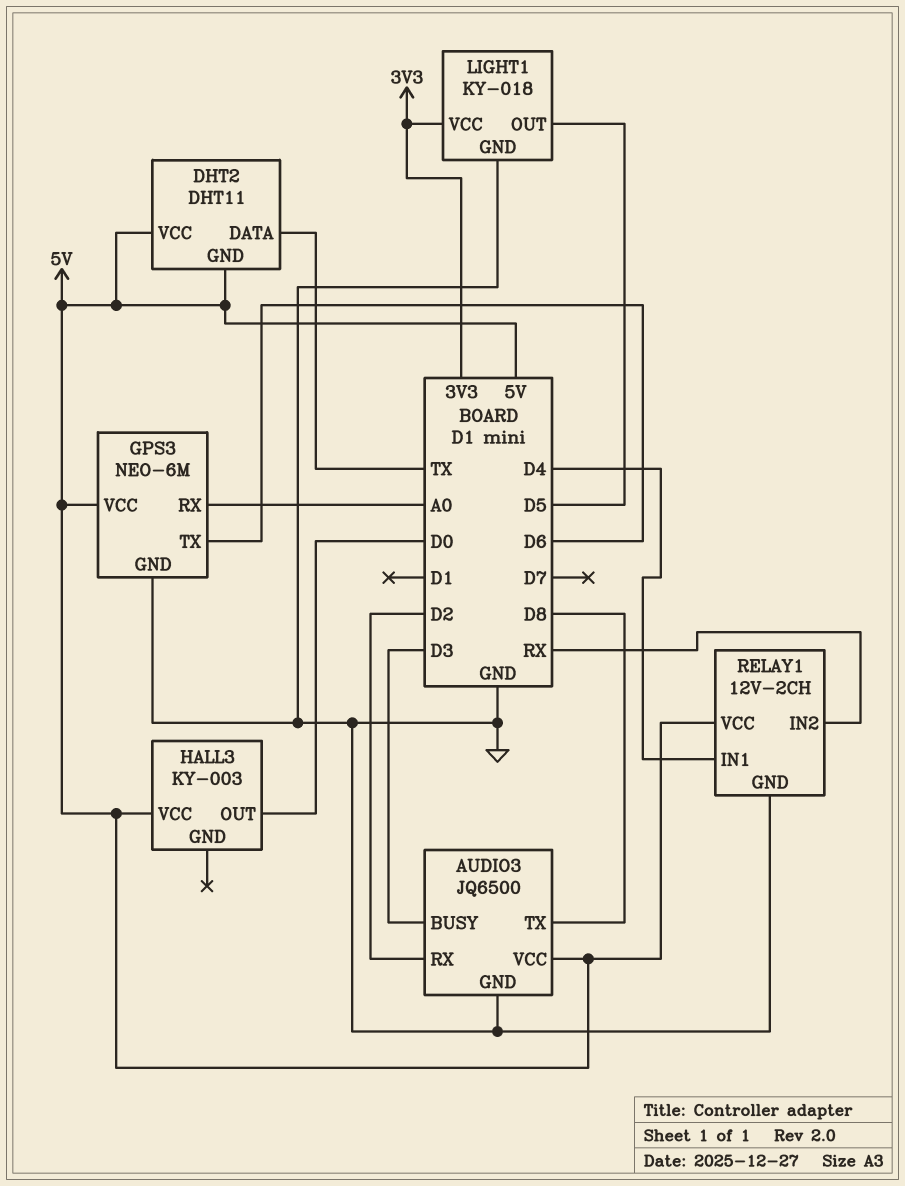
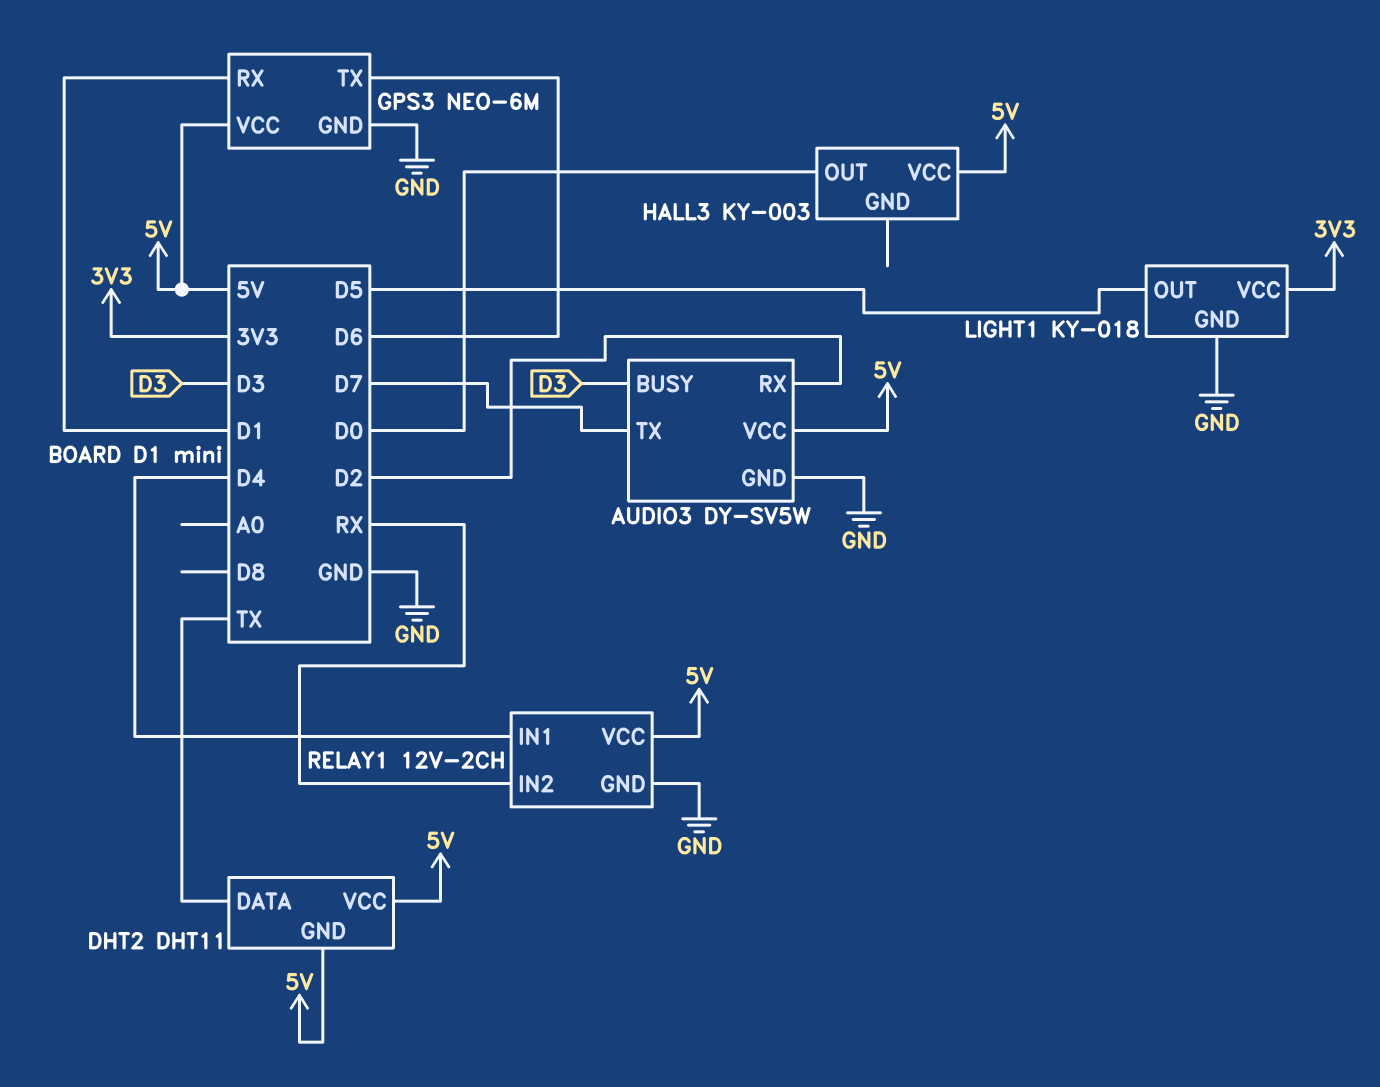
AUDIO3: JQ6500 -> DY-SV5W
AUDIO3 pin TX: D8 -> D7
GPS3 pin RX: A0 -> D1

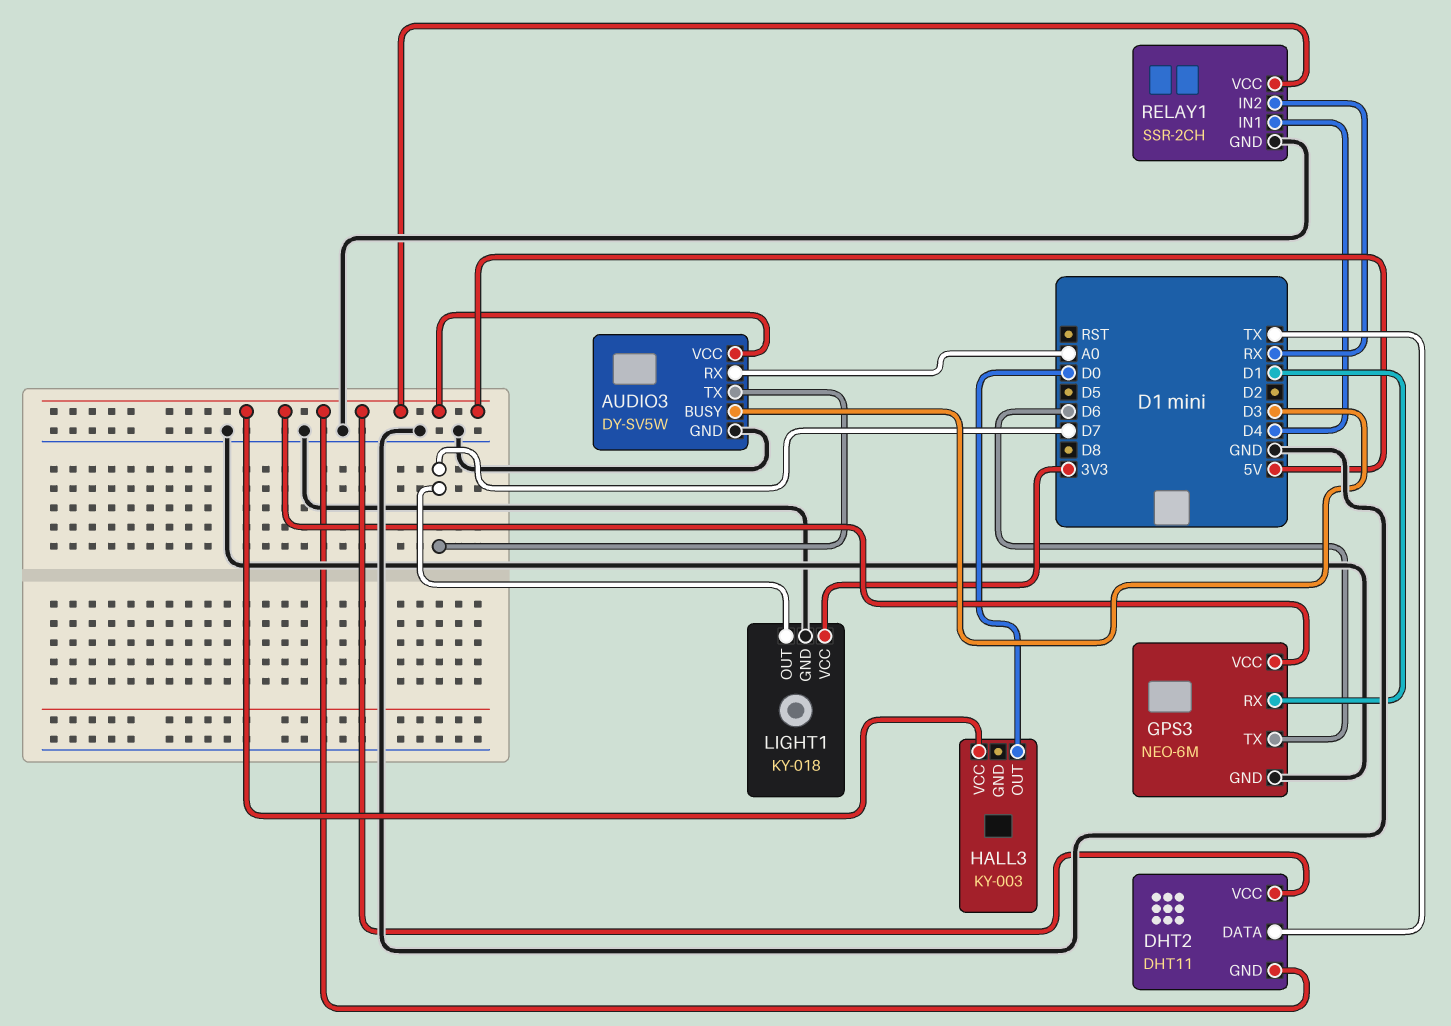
AUDIO3 pin RX: D2 -> A0
LIGHT1 pin OUT: D5 -> D7
RELAY1: 12V-2CH -> SSR-2CH

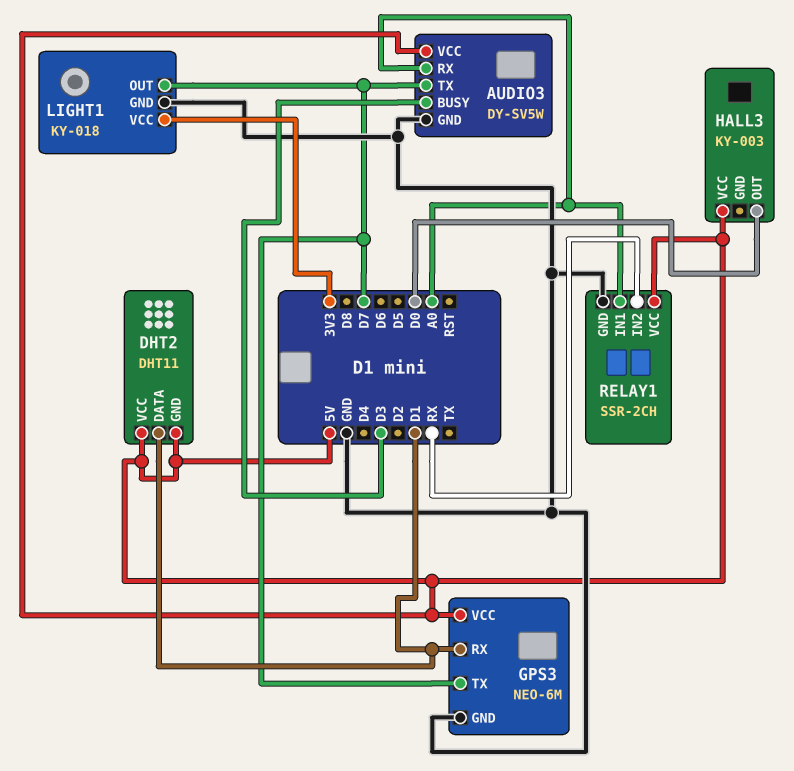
DHT2 pin DATA: TX -> D1
GPS3 pin TX: D6 -> D7
RELAY1 pin IN1: D4 -> A0

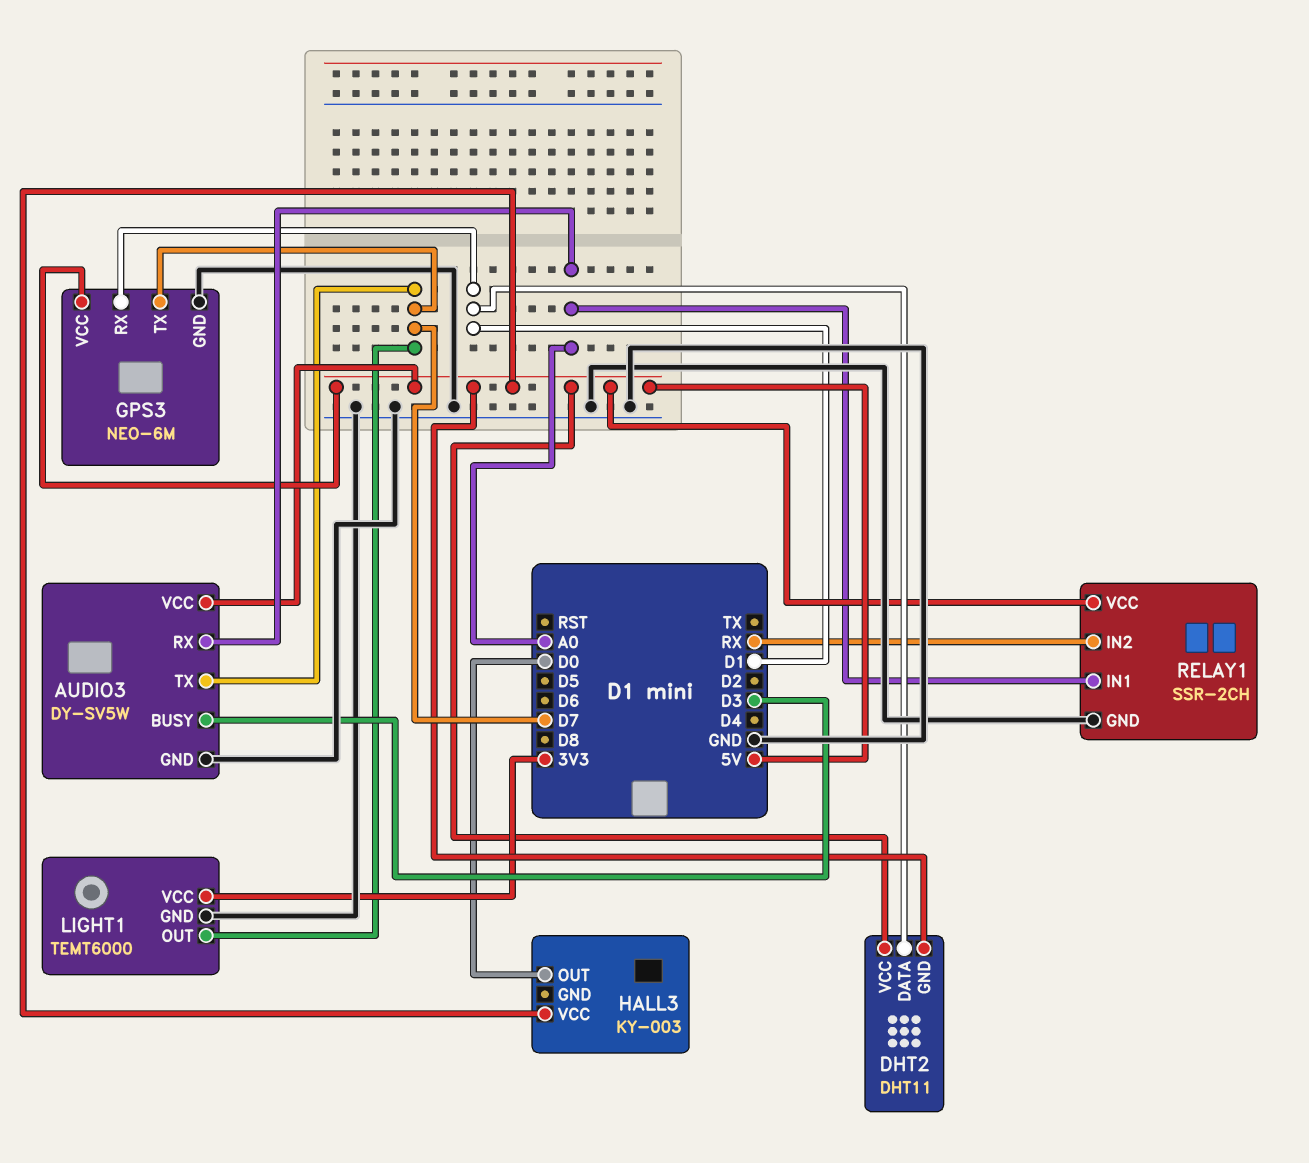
LIGHT1: KY-018 -> TEMT6000

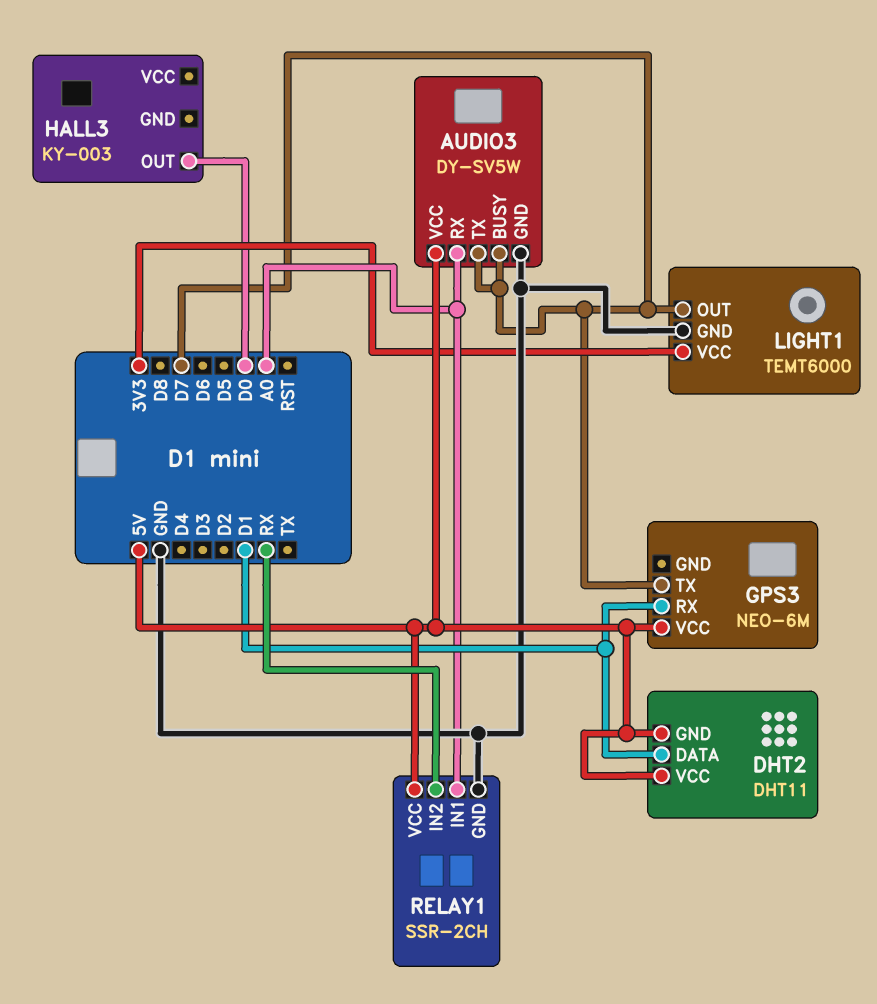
AUDIO3 pin BUSY: D3 -> D7
GPS3 pin GND: GND -> none
HALL3 pin VCC: 5V -> none

